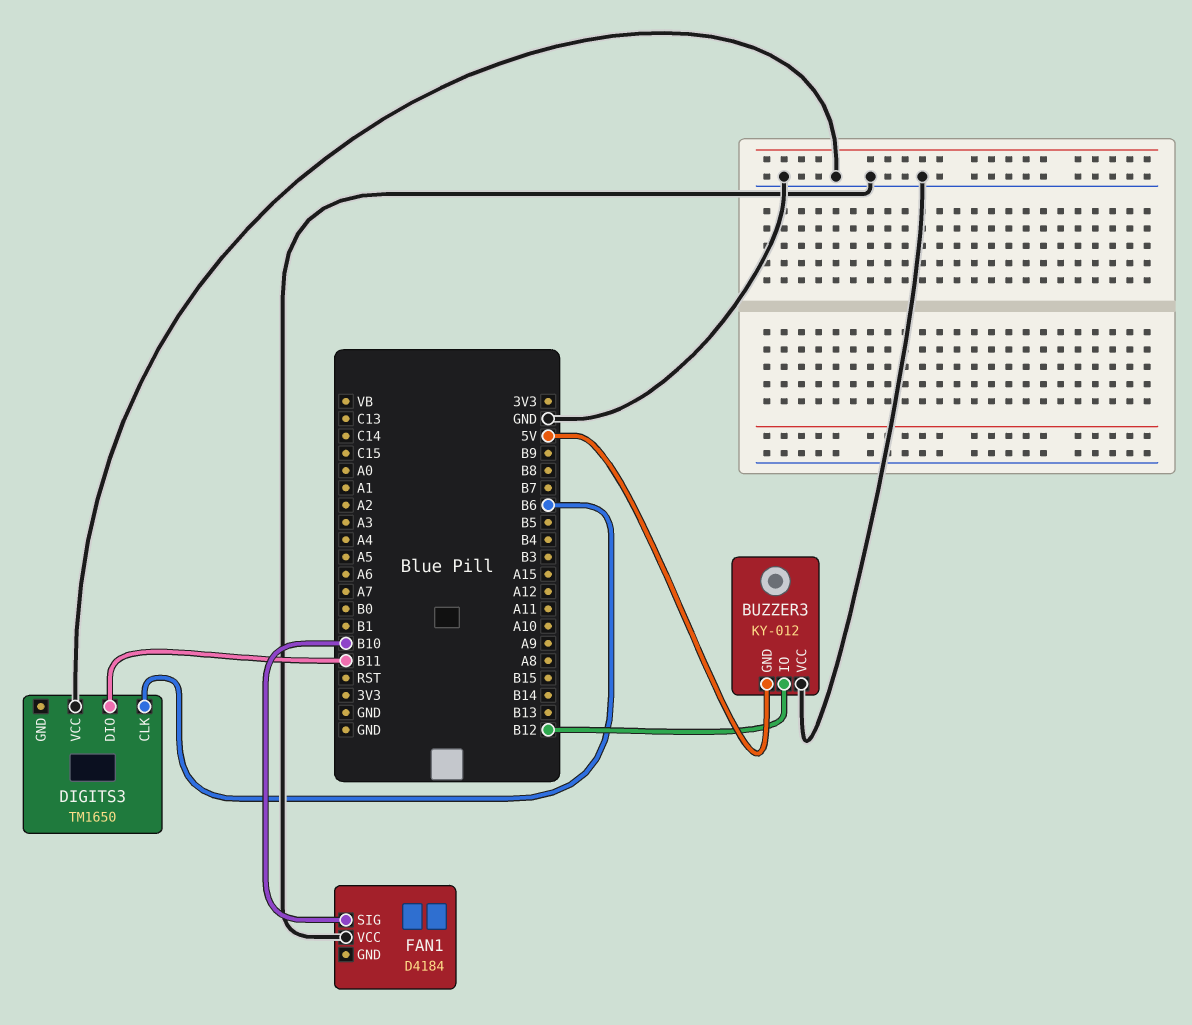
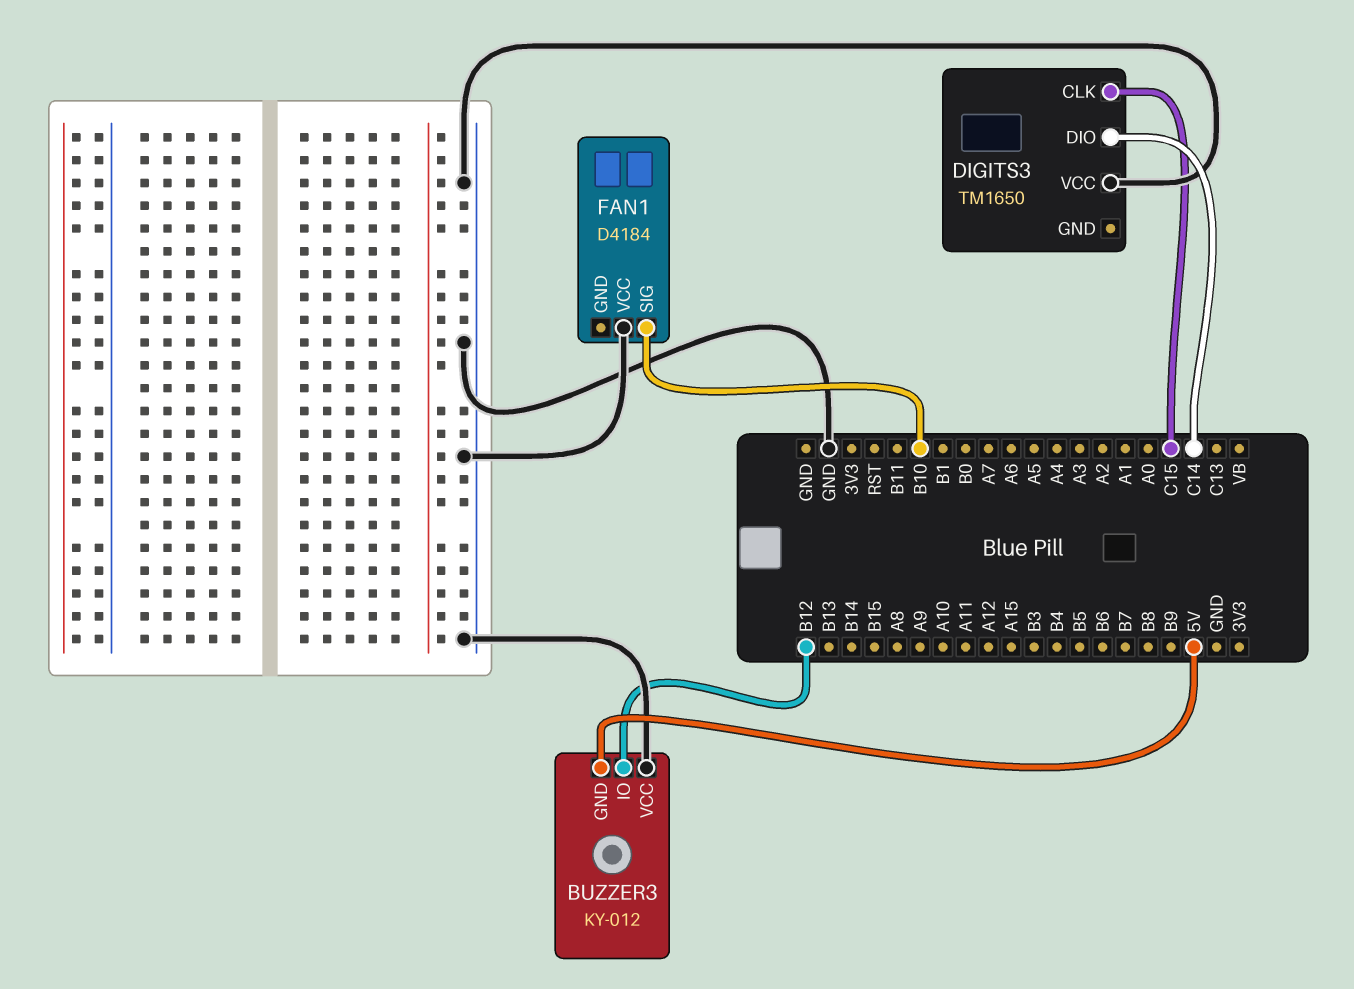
DIGITS3 pin CLK: B6 -> C15
DIGITS3 pin DIO: B11 -> C14

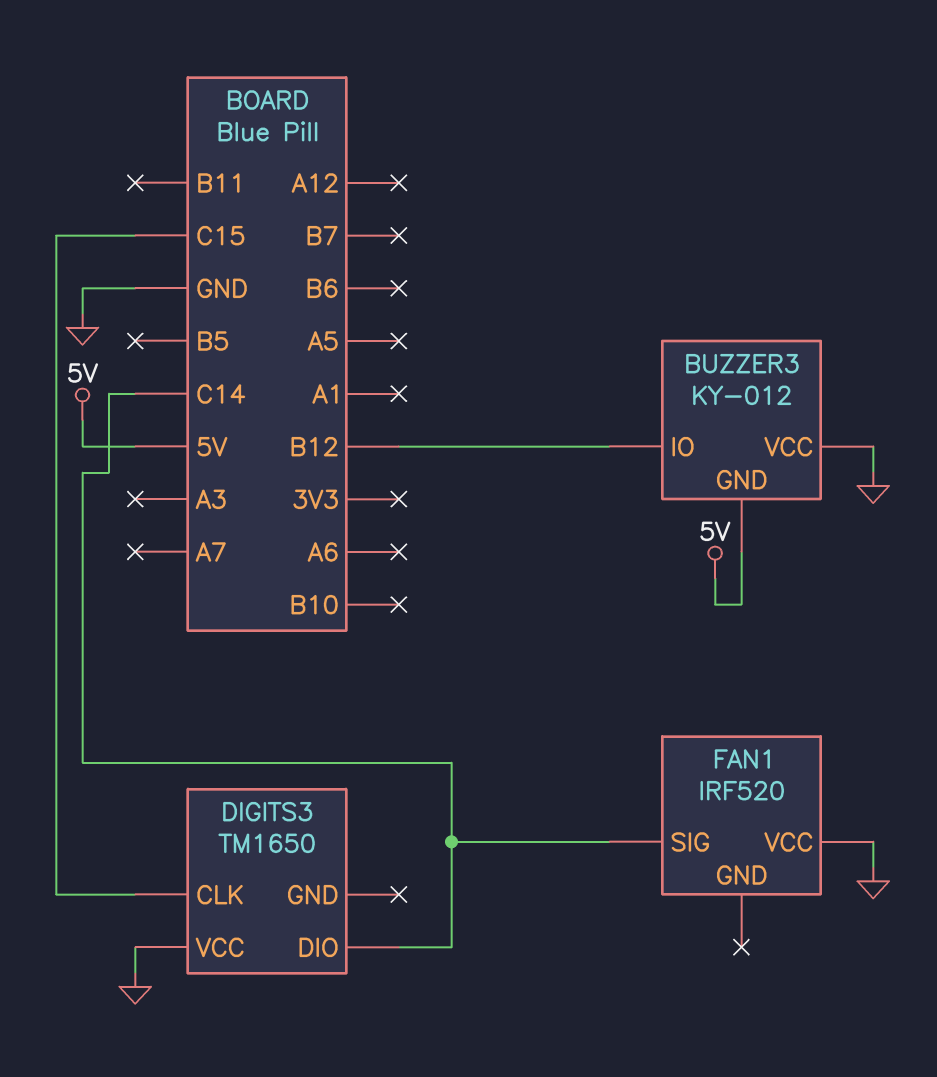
FAN1: D4184 -> IRF520
FAN1 pin SIG: B10 -> C14

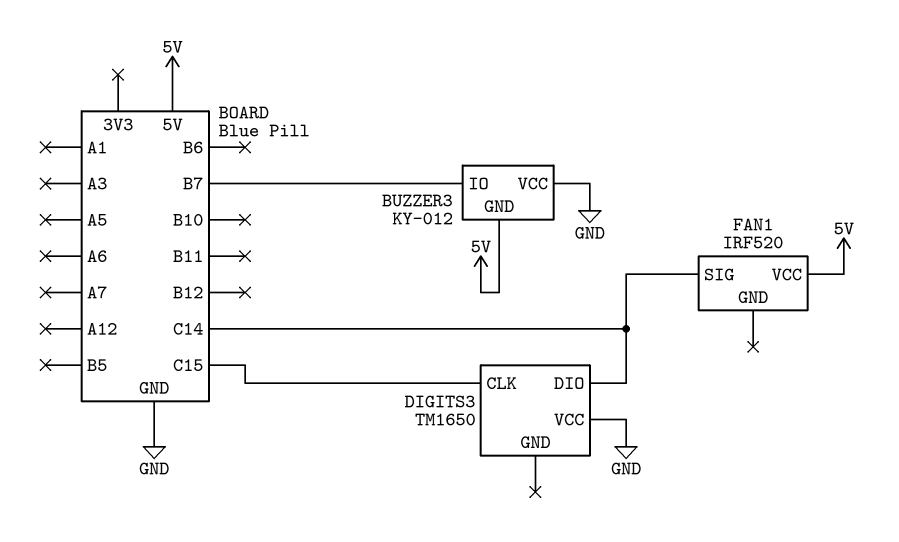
BUZZER3 pin IO: B12 -> B7
FAN1 pin VCC: GND -> 5V

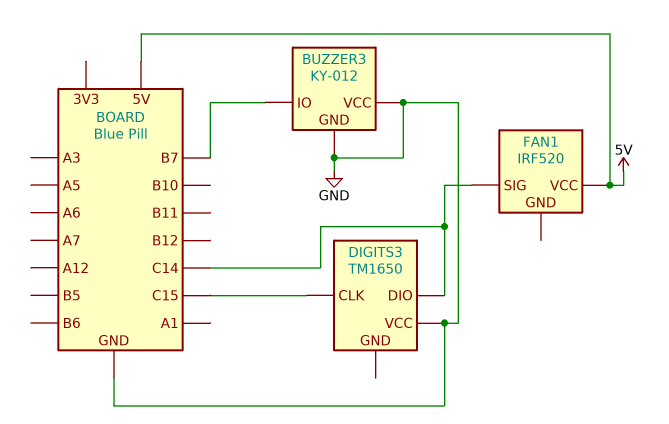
BUZZER3 pin GND: 5V -> GND

